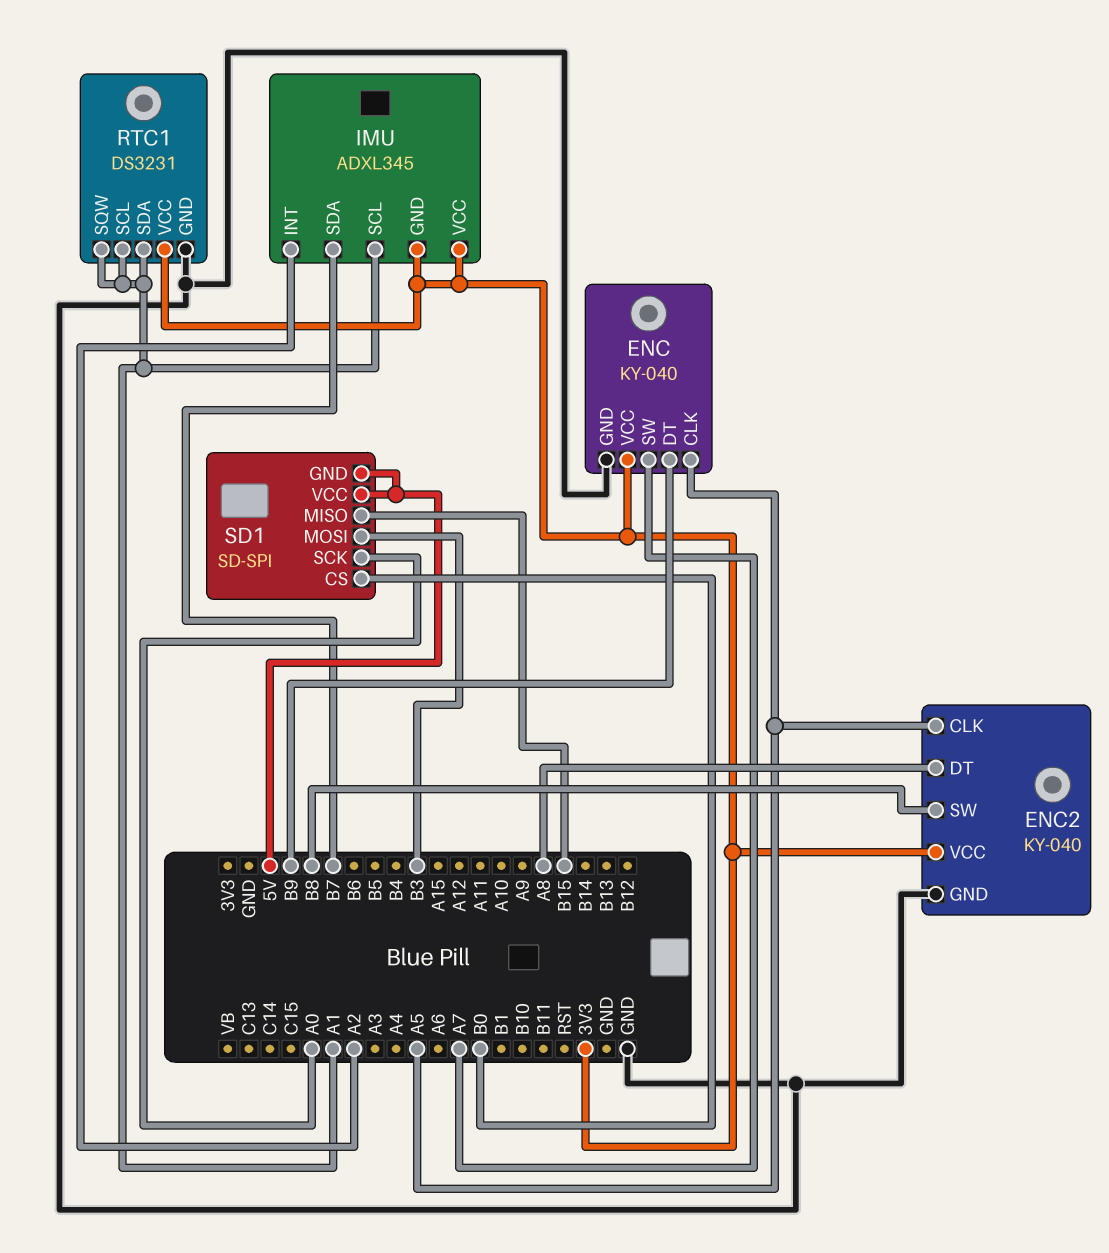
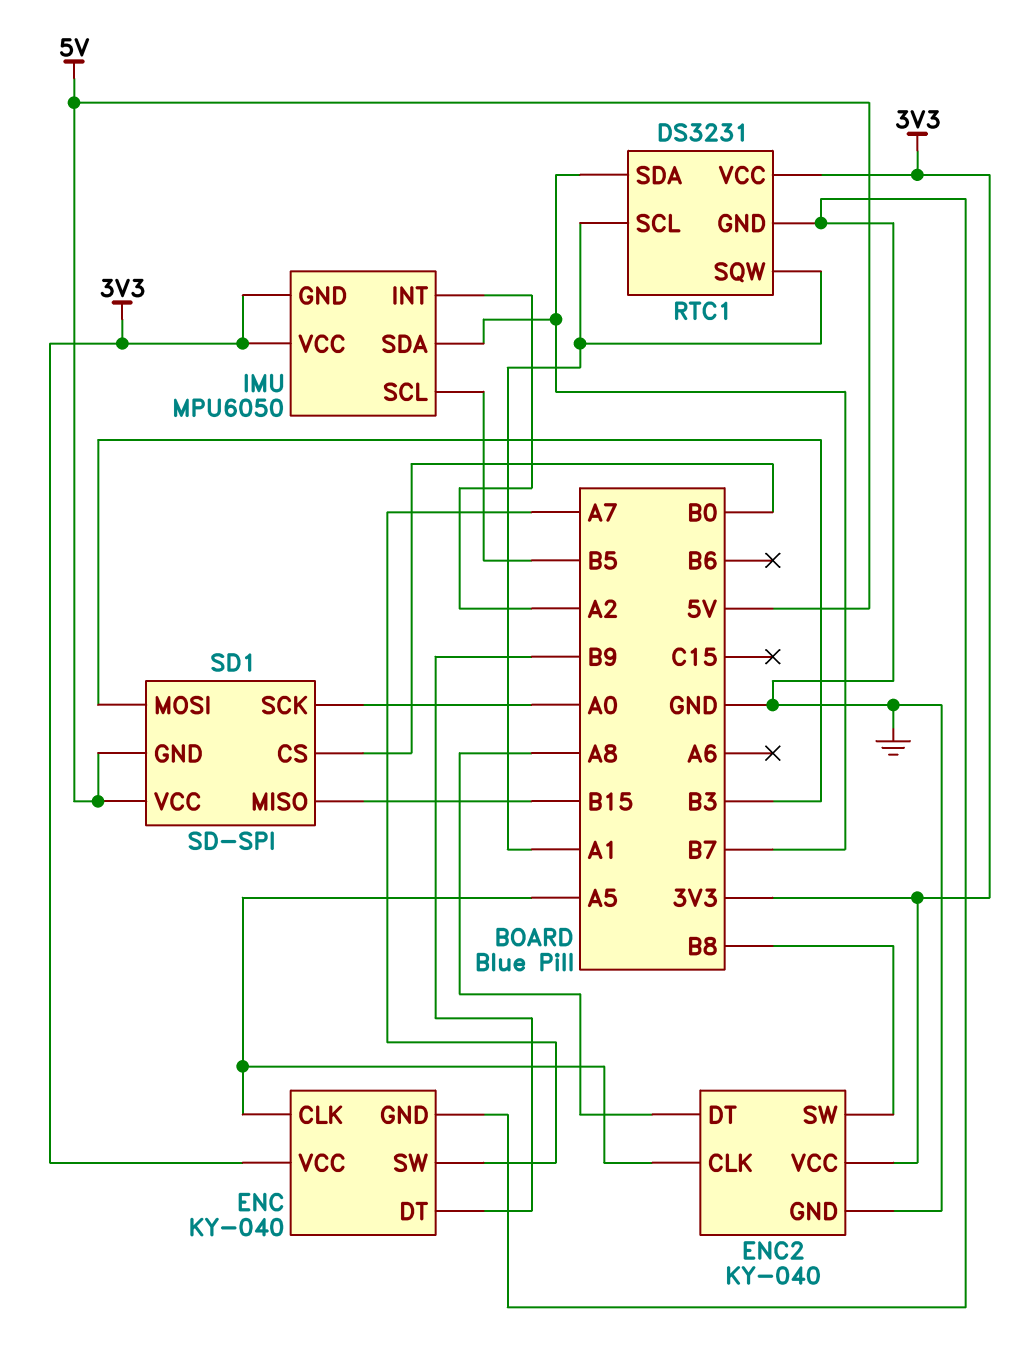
IMU: ADXL345 -> MPU6050
IMU pin SCL: A1 -> B5
RTC1 pin SDA: A1 -> B7

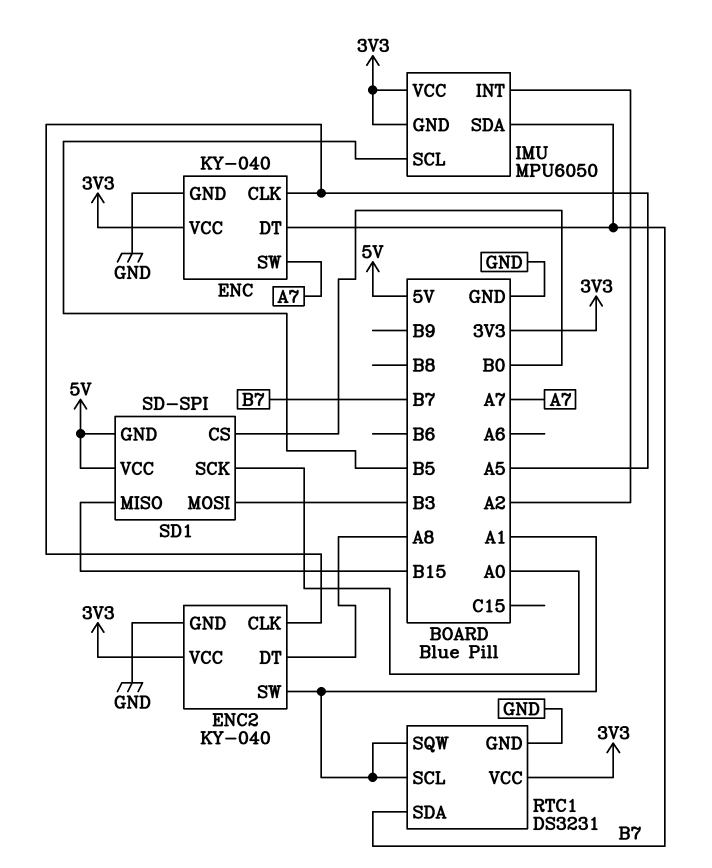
ENC pin DT: B9 -> B7
ENC2 pin SW: B8 -> A1

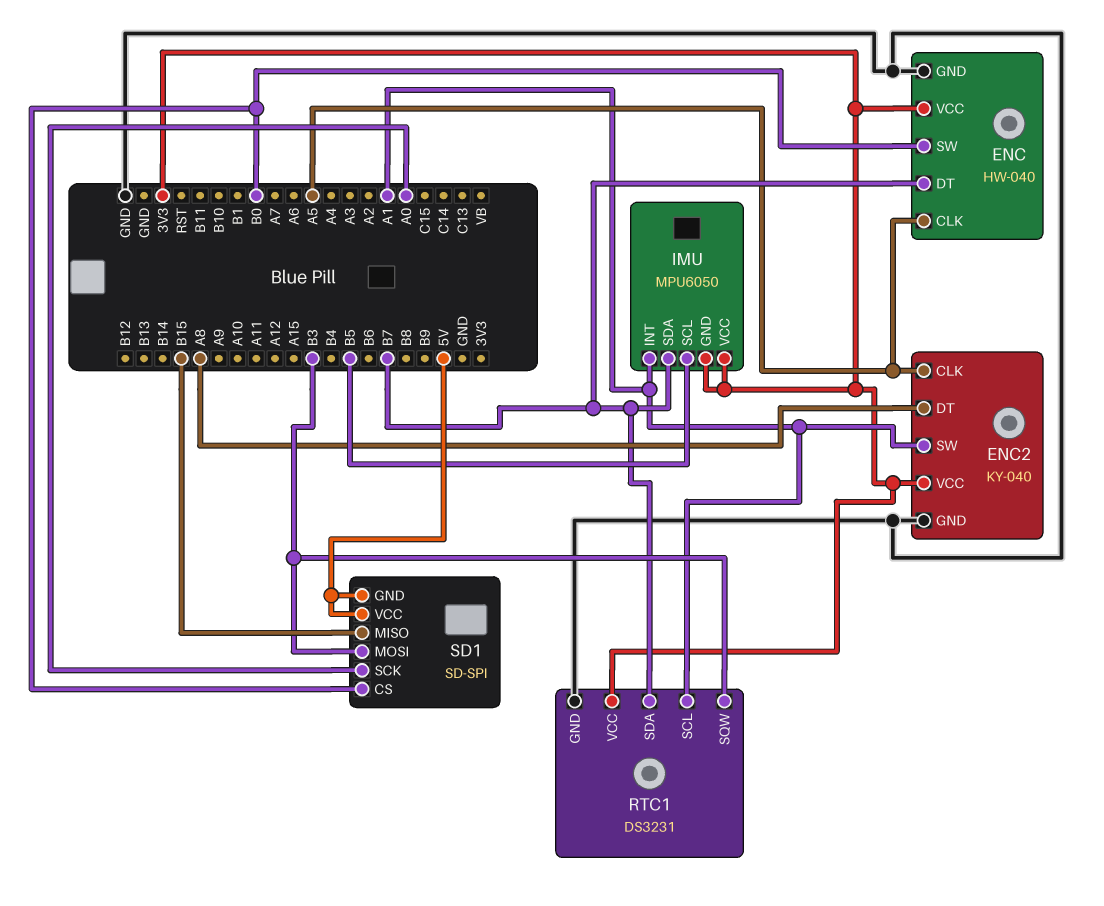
ENC: KY-040 -> HW-040
ENC pin SW: A7 -> B0
IMU pin INT: A2 -> A1
RTC1 pin SQW: A1 -> B3

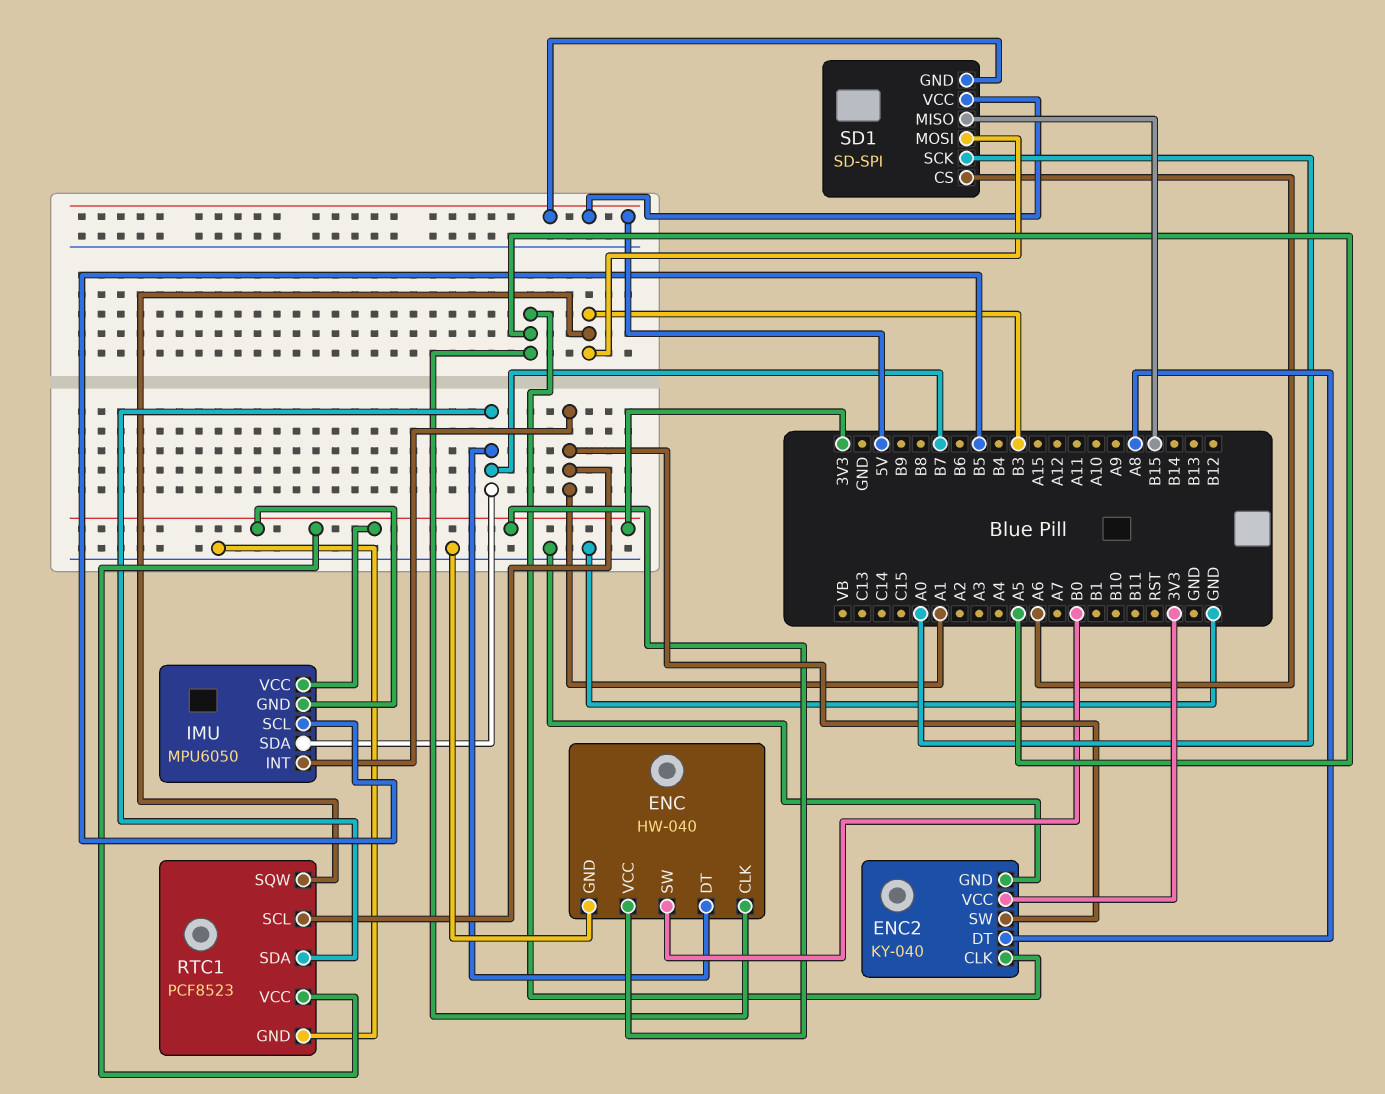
RTC1: DS3231 -> PCF8523
SD1 pin CS: B0 -> A6

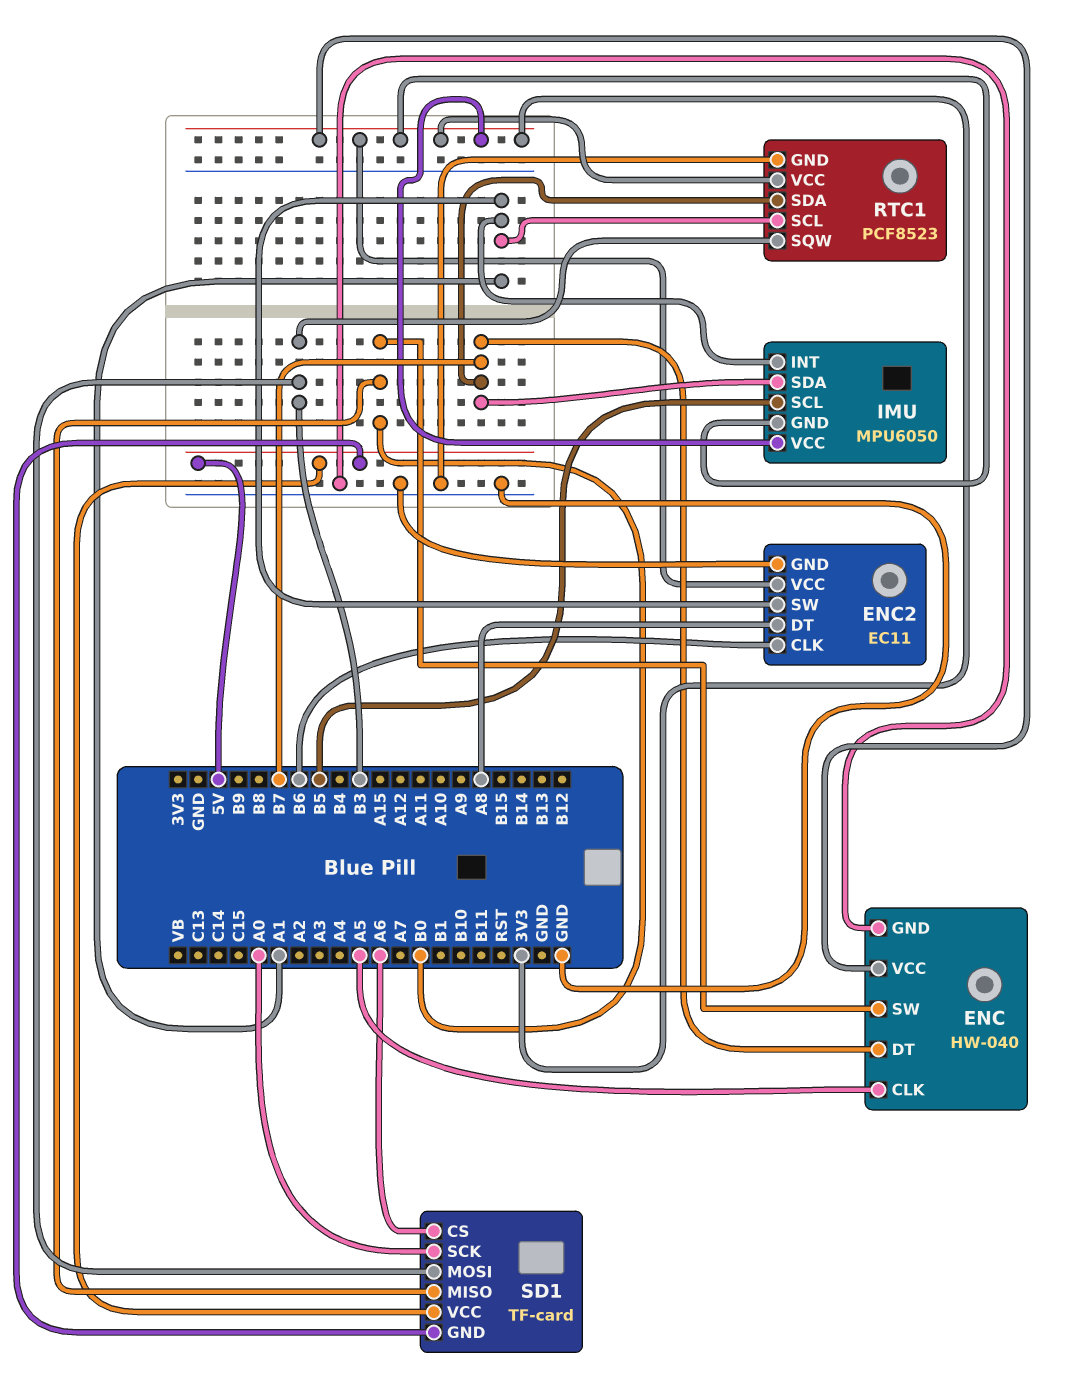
ENC2: KY-040 -> EC11
ENC2 pin CLK: A5 -> B6
SD1: SD-SPI -> TF-card
SD1 pin MISO: B15 -> B0

